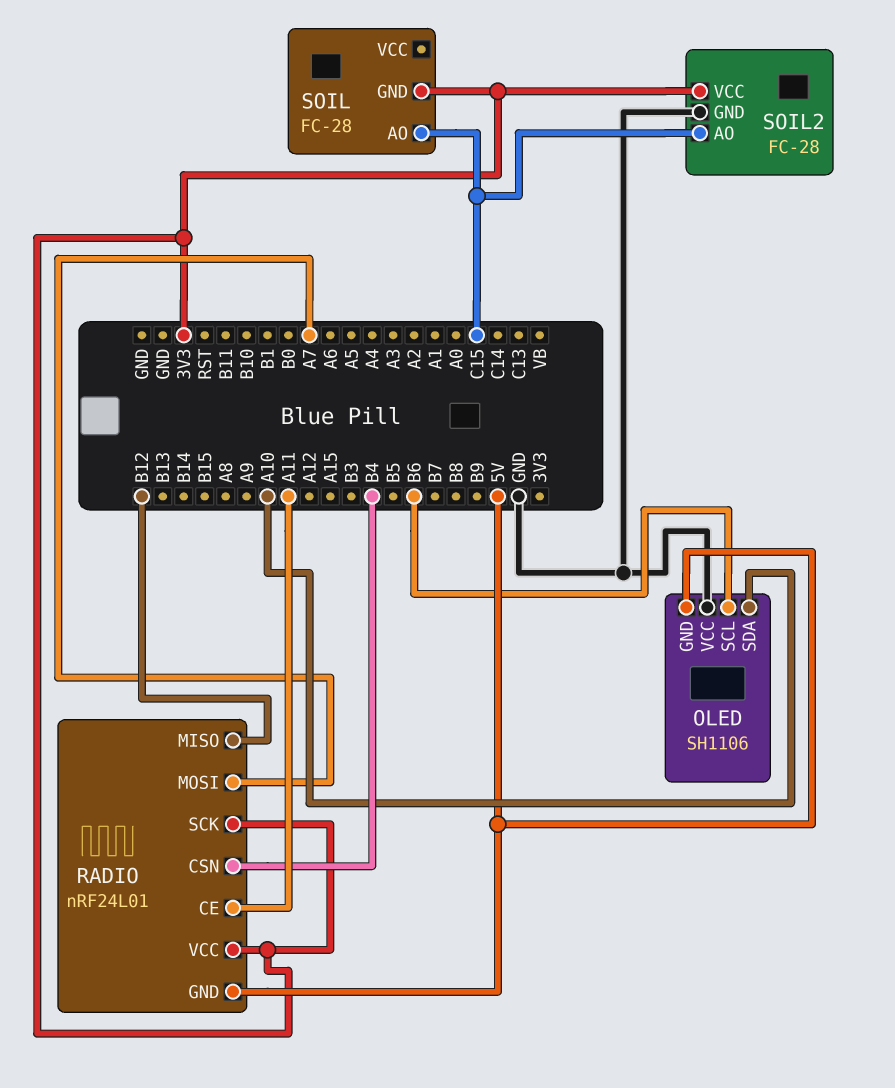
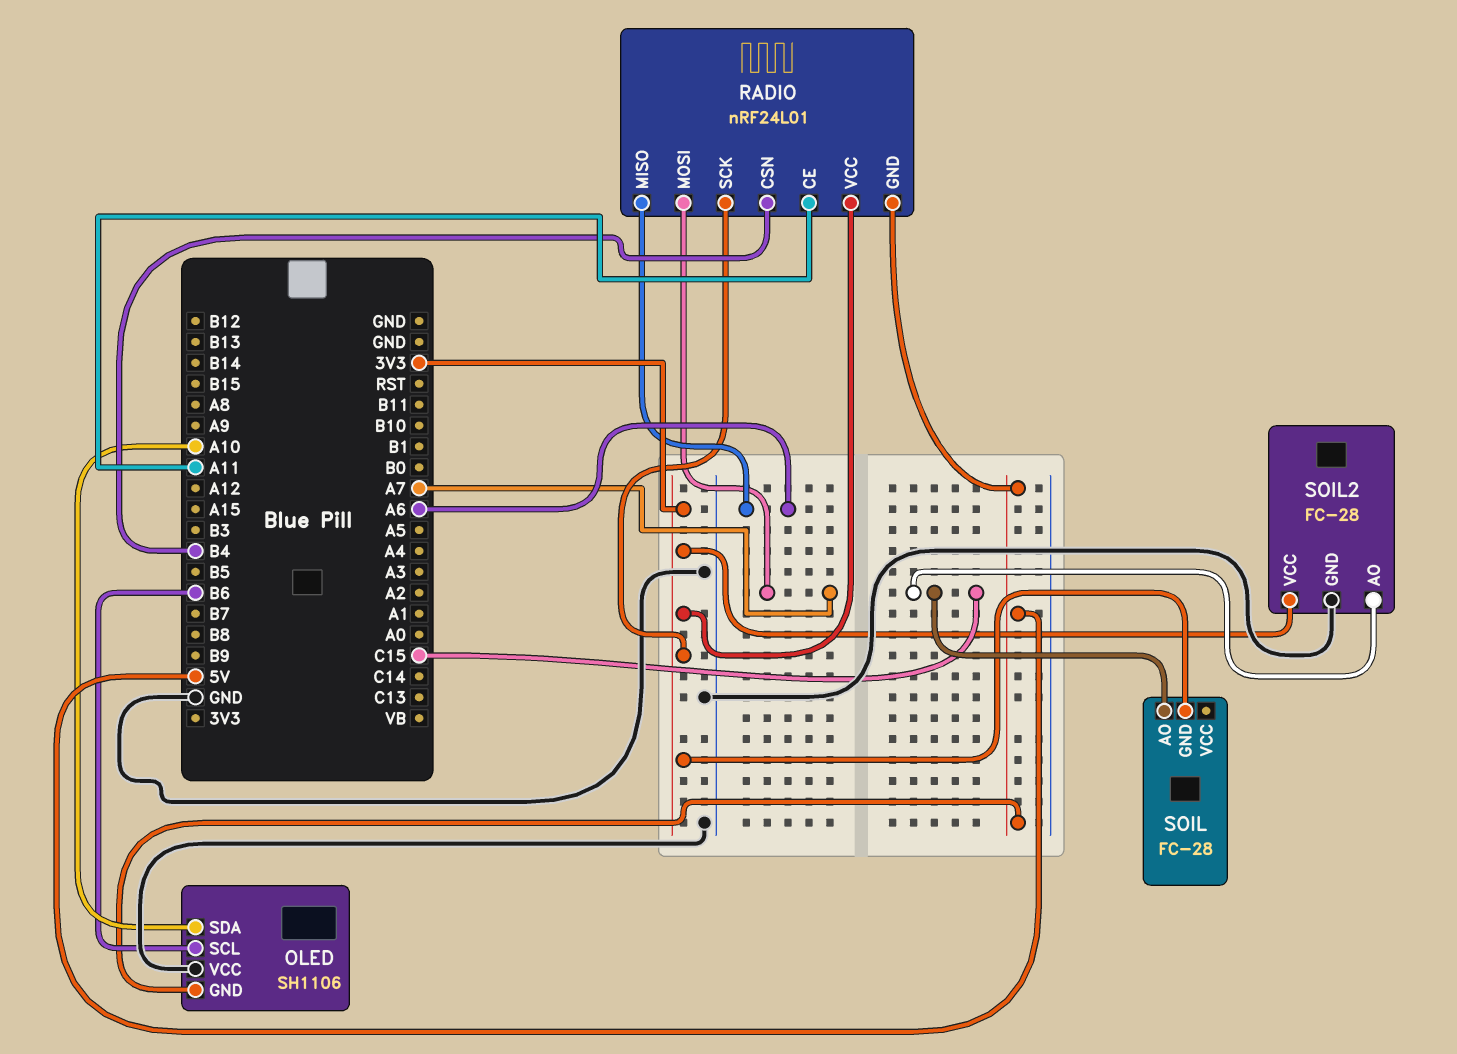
RADIO pin MISO: B12 -> A6

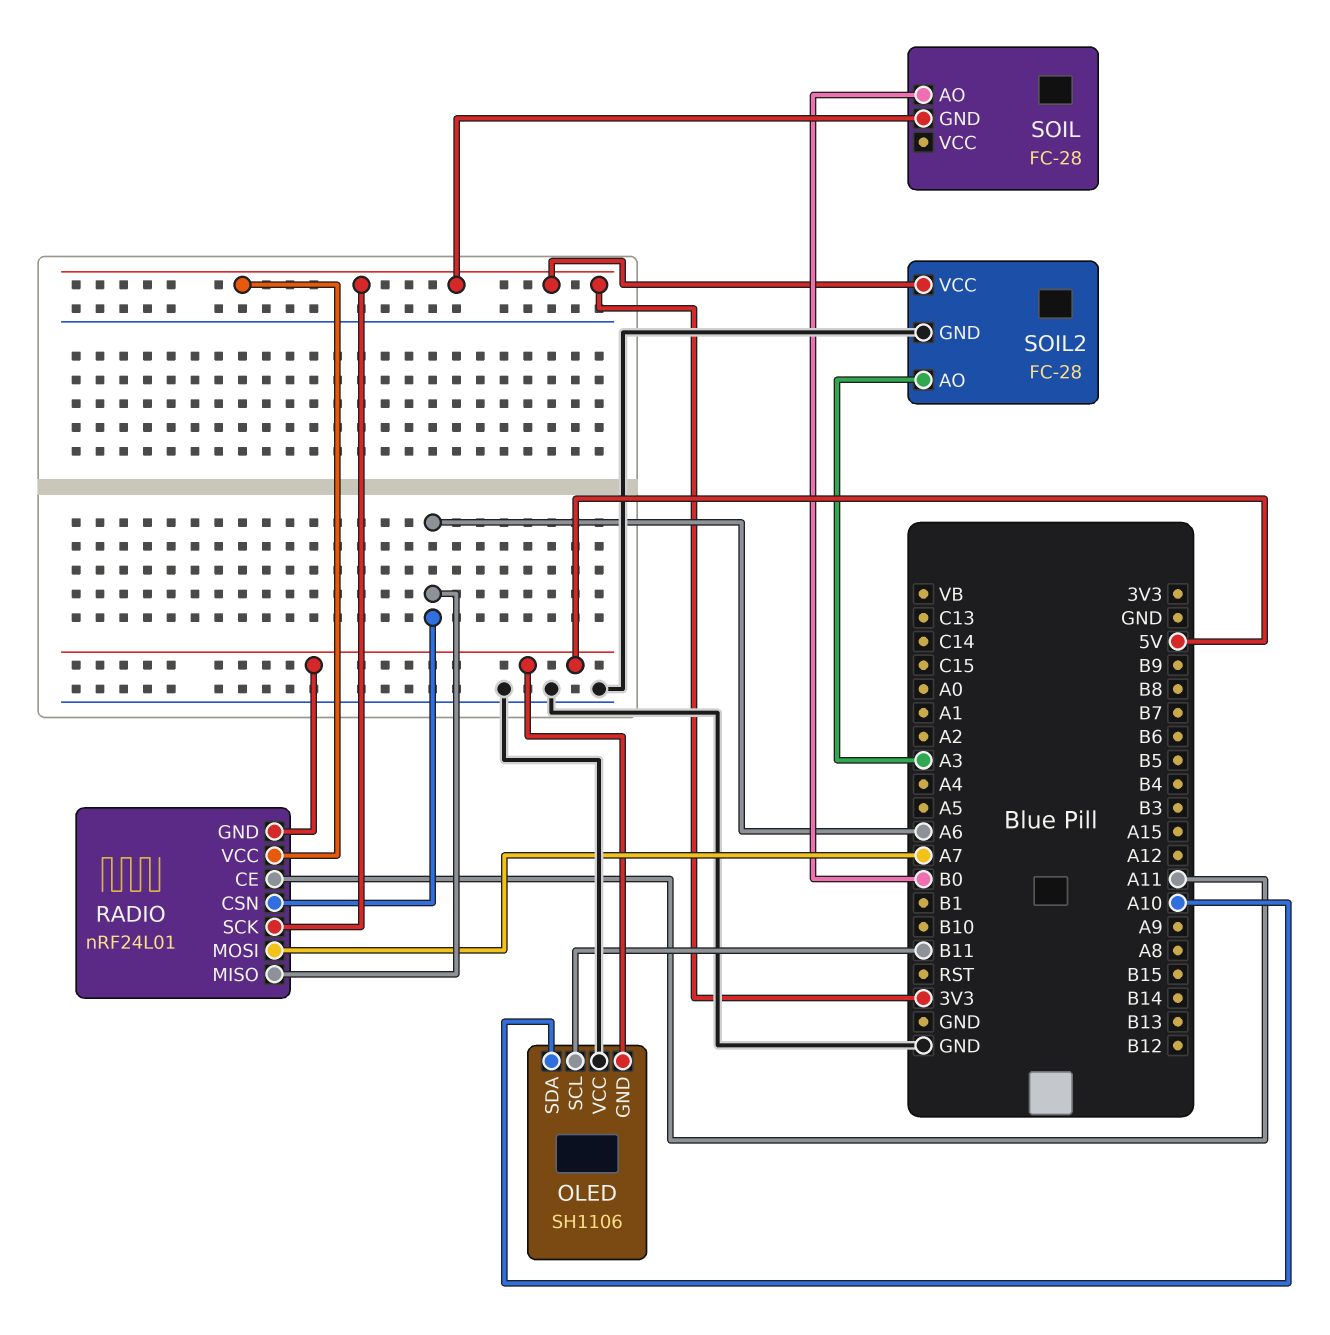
OLED pin SCL: B6 -> B11
RADIO pin CSN: B4 -> A6
SOIL pin AO: C15 -> B0
SOIL2 pin AO: C15 -> A3

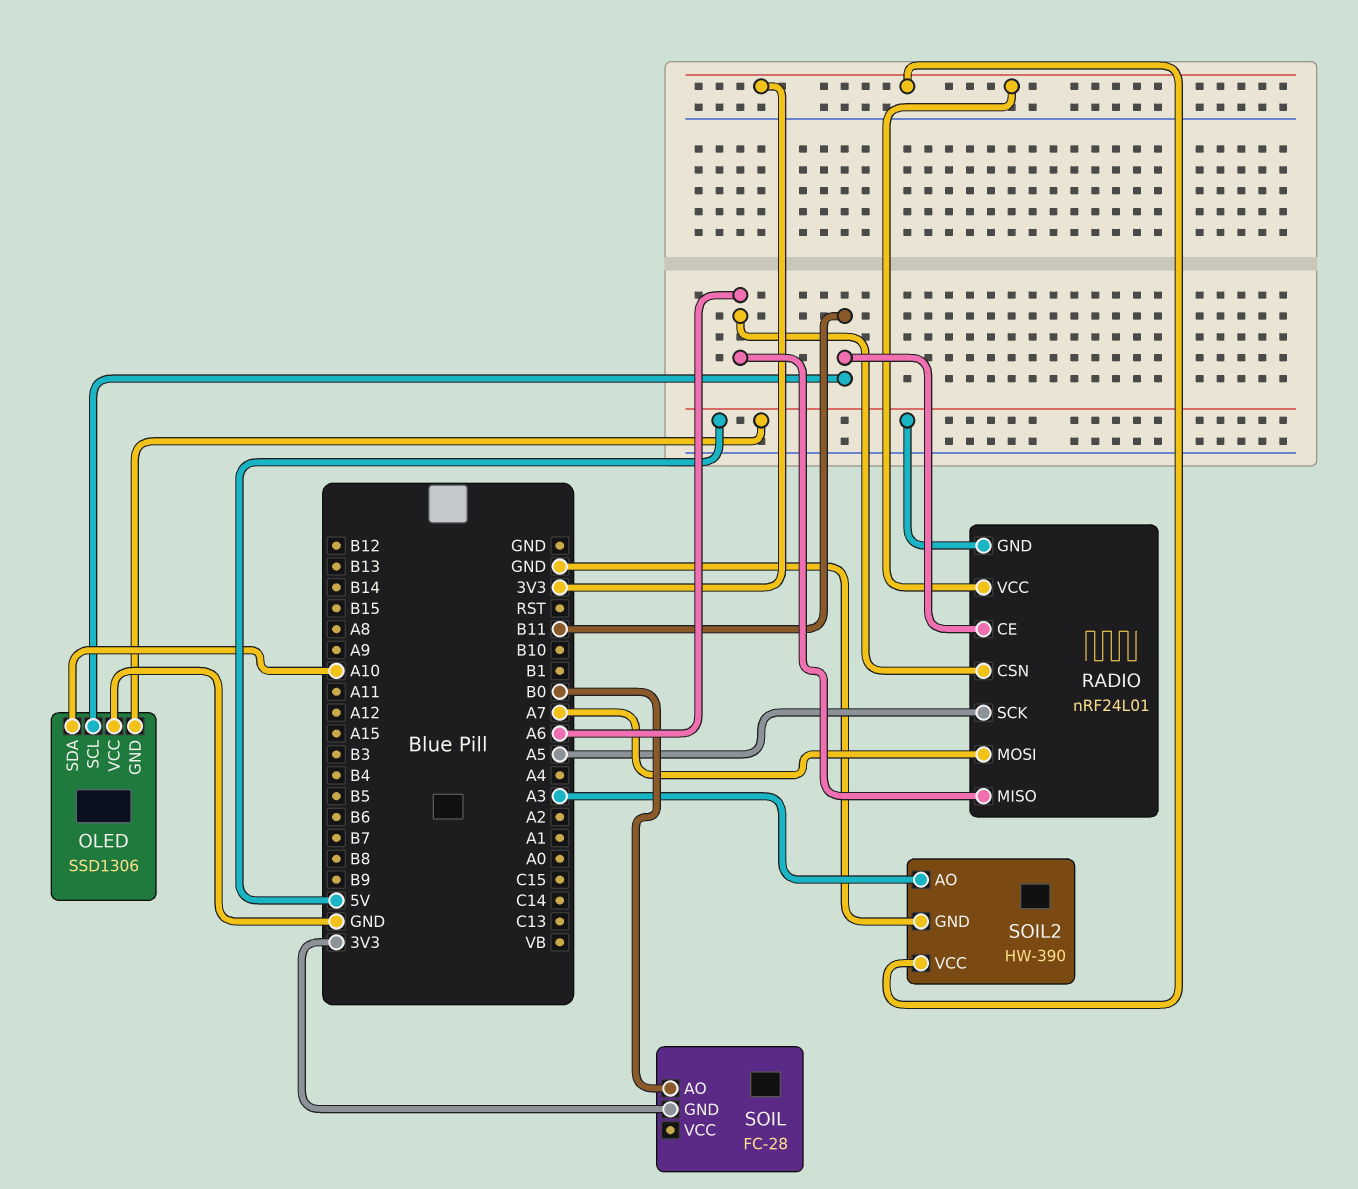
OLED: SH1106 -> SSD1306
RADIO pin CE: A11 -> B11
RADIO pin SCK: 3V3 -> A5
SOIL2: FC-28 -> HW-390

